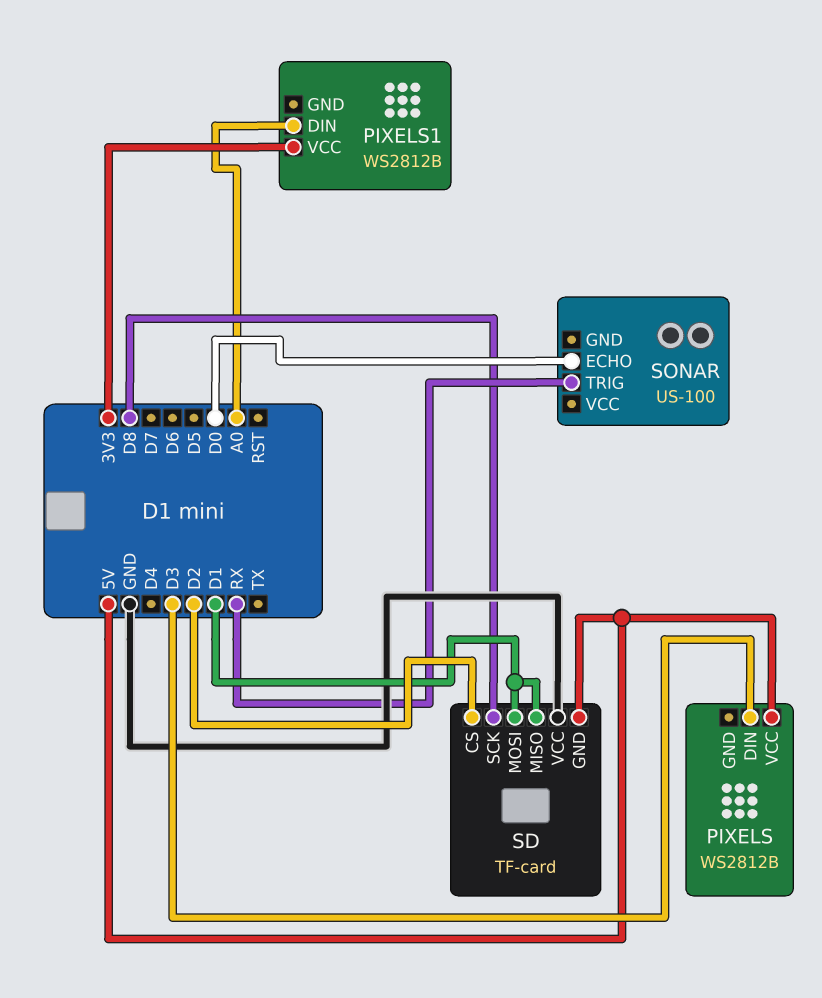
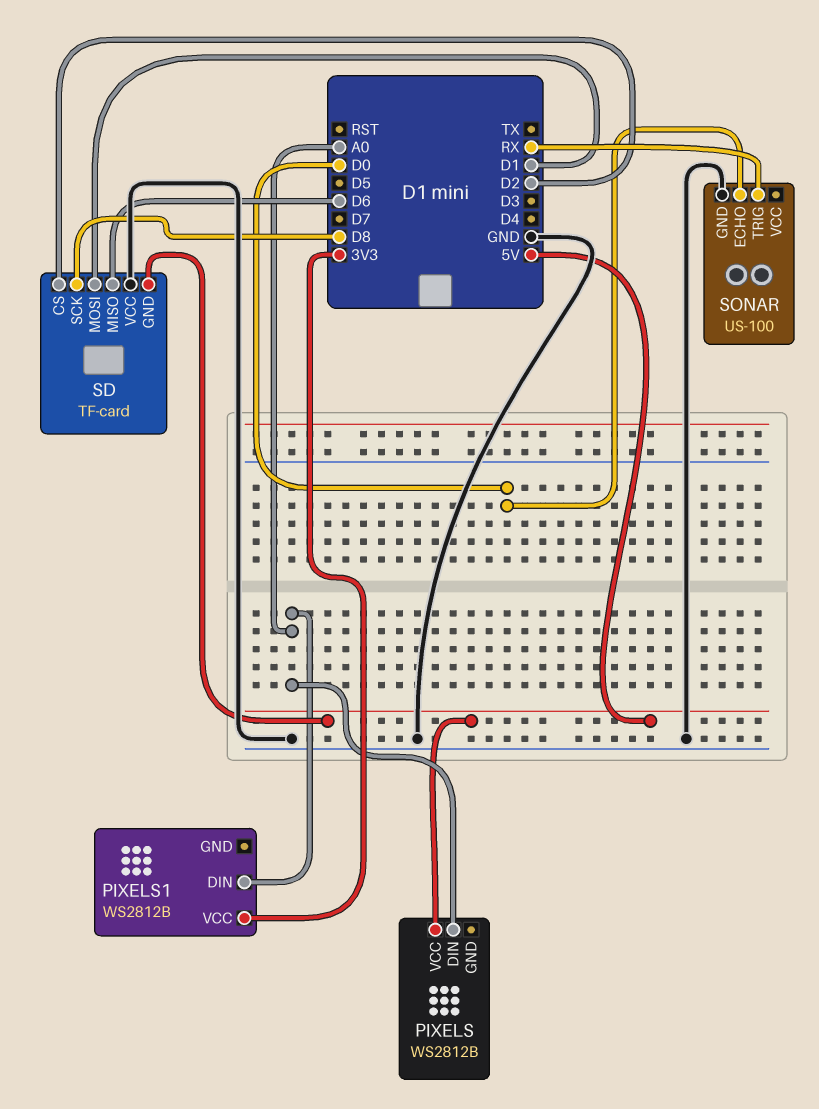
PIXELS pin DIN: D3 -> A0
SD pin MISO: D1 -> D6
SONAR pin GND: none -> GND

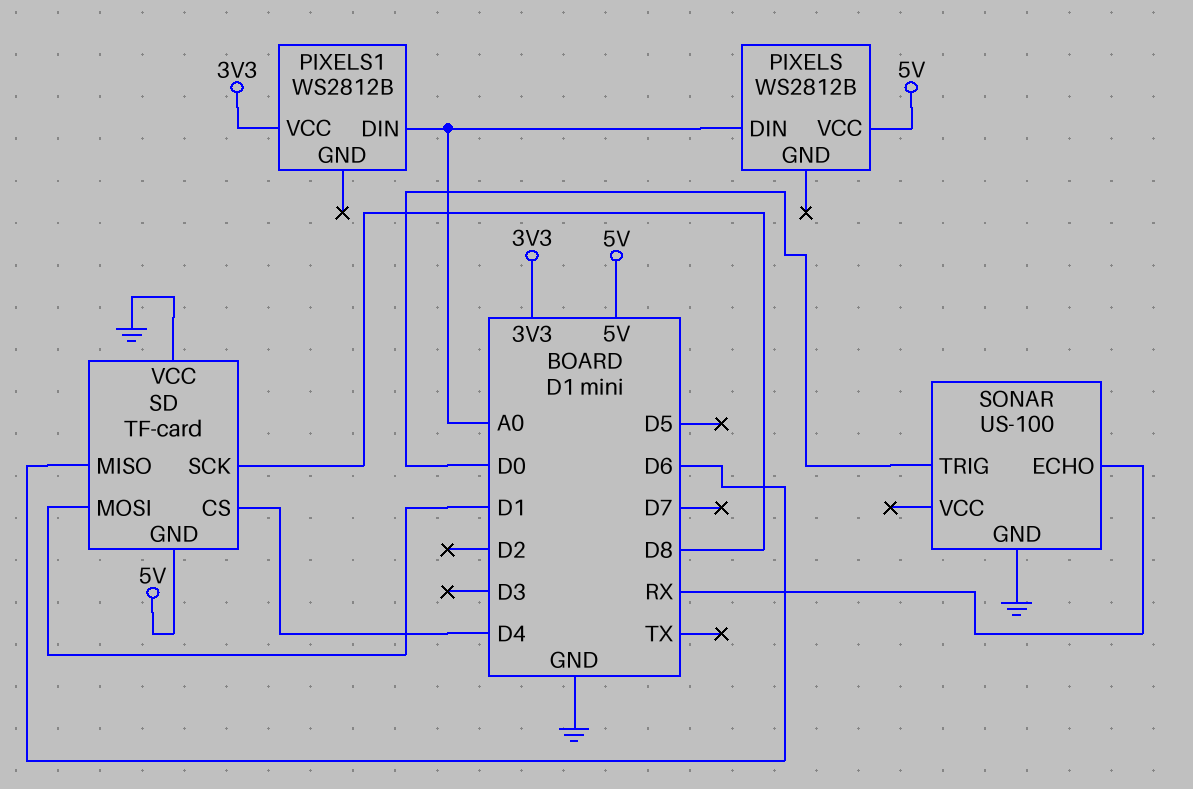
SD pin CS: D2 -> D4
SONAR pin ECHO: D0 -> RX
SONAR pin TRIG: RX -> D0

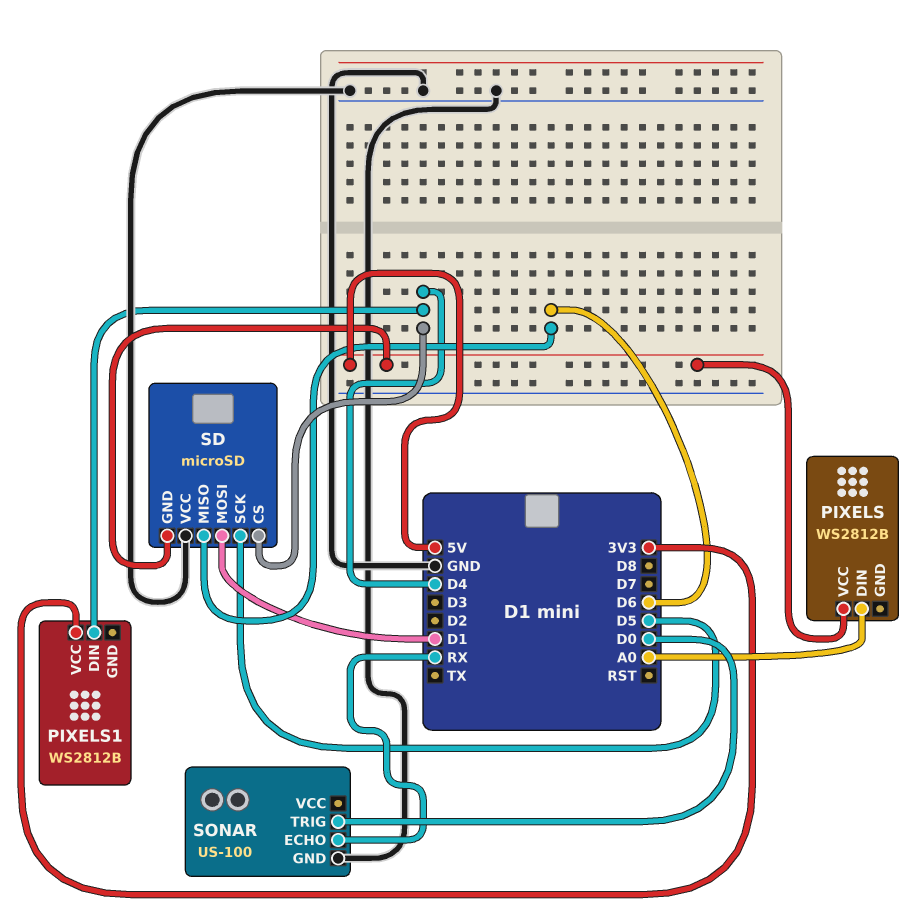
PIXELS1 pin DIN: A0 -> D4
SD: TF-card -> microSD
SD pin SCK: D8 -> D5

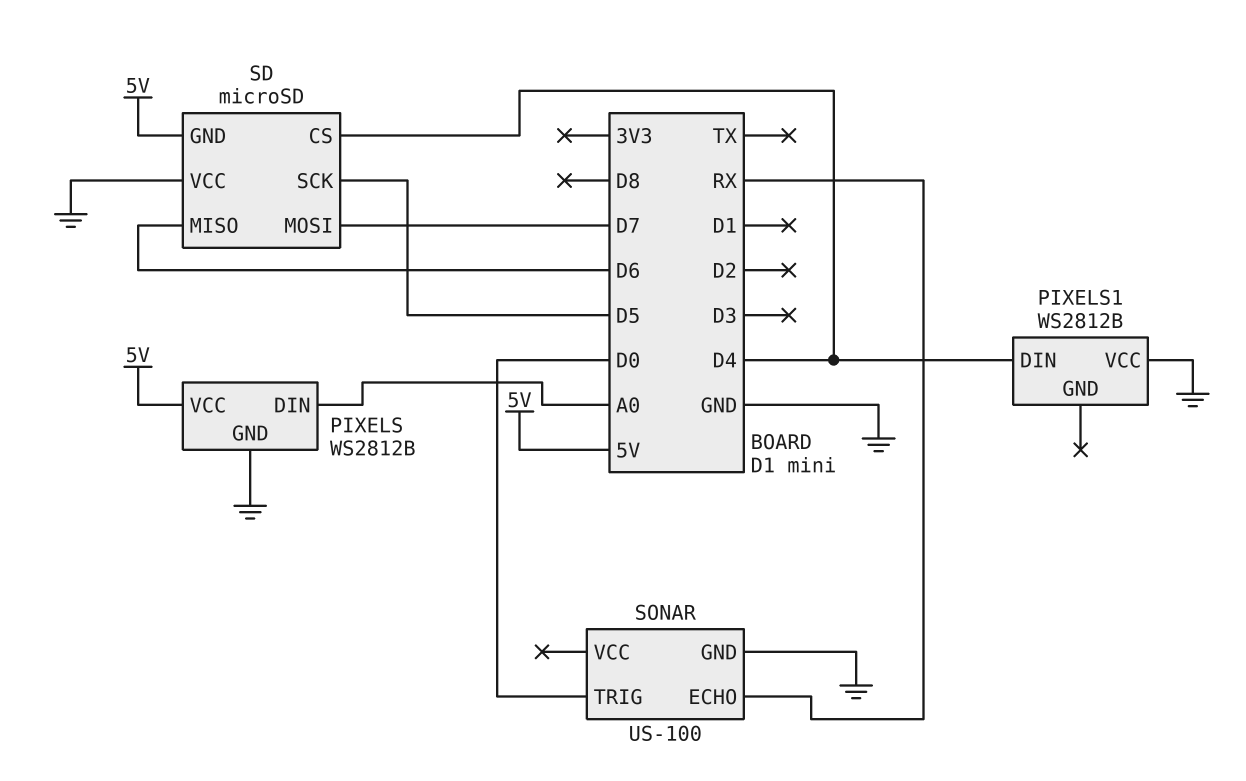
PIXELS pin GND: none -> GND
PIXELS1 pin VCC: 3V3 -> GND
SD pin MOSI: D1 -> D7

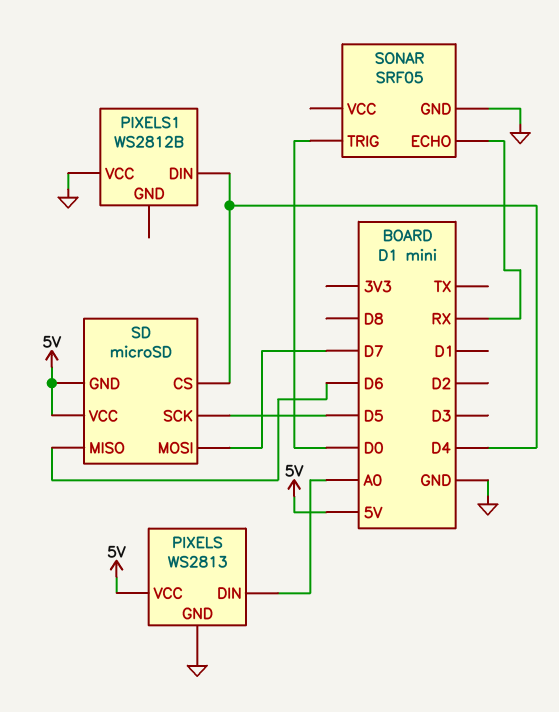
PIXELS: WS2812B -> WS2813
SD pin VCC: GND -> 5V
SONAR: US-100 -> SRF05

